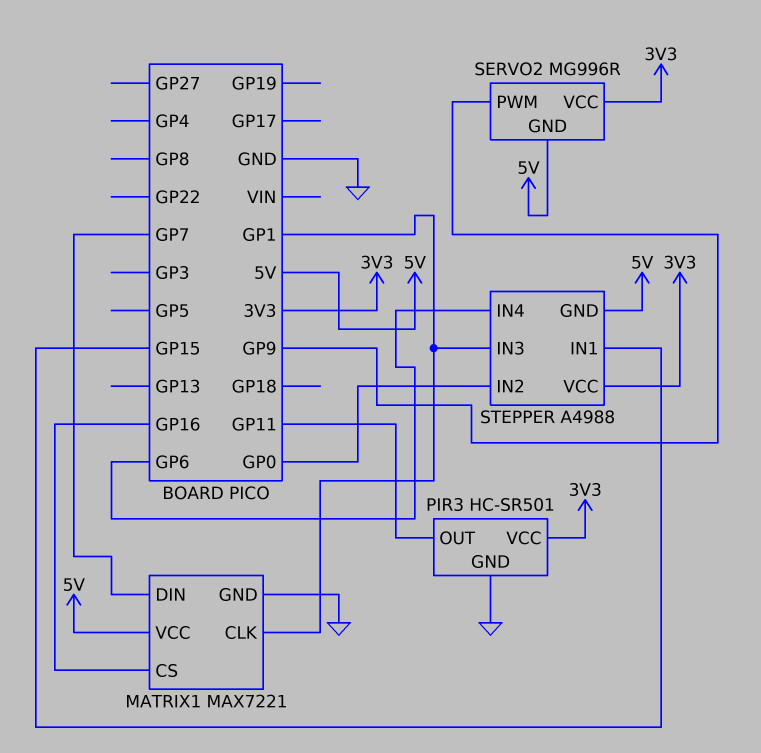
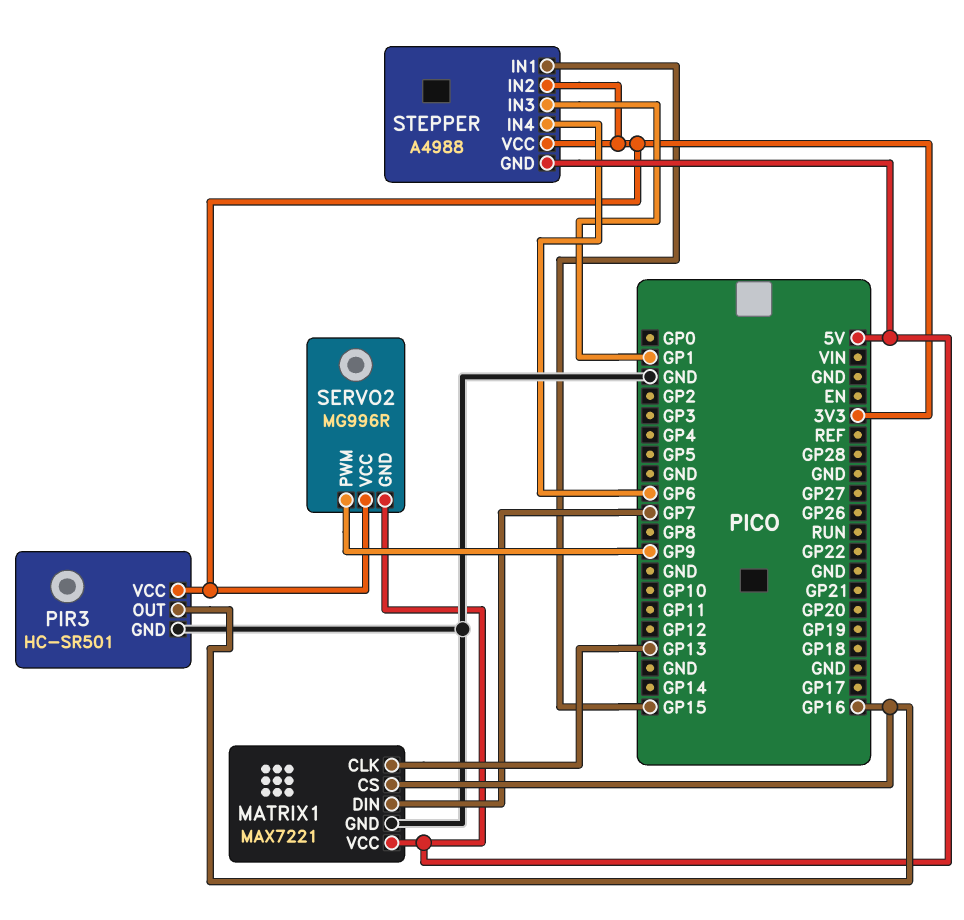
MATRIX1 pin CLK: GP1 -> GP13
PIR3 pin OUT: GP11 -> GP16
STEPPER pin IN2: GP0 -> 3V3

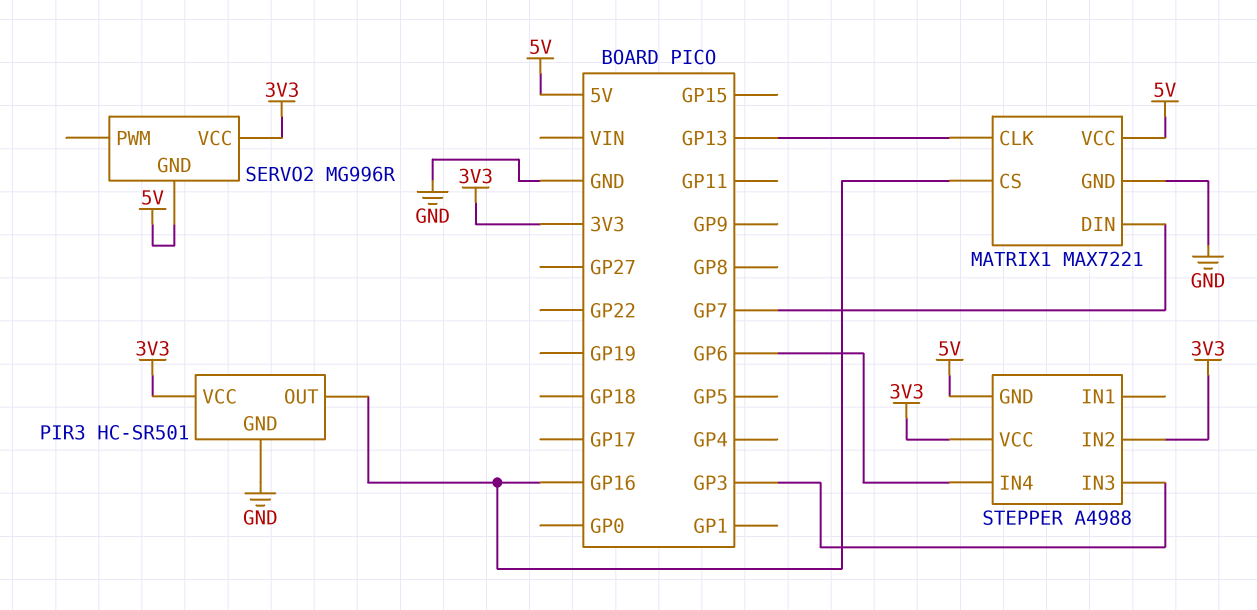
SERVO2 pin PWM: GP9 -> none
STEPPER pin IN1: GP15 -> none
STEPPER pin IN3: GP1 -> GP3

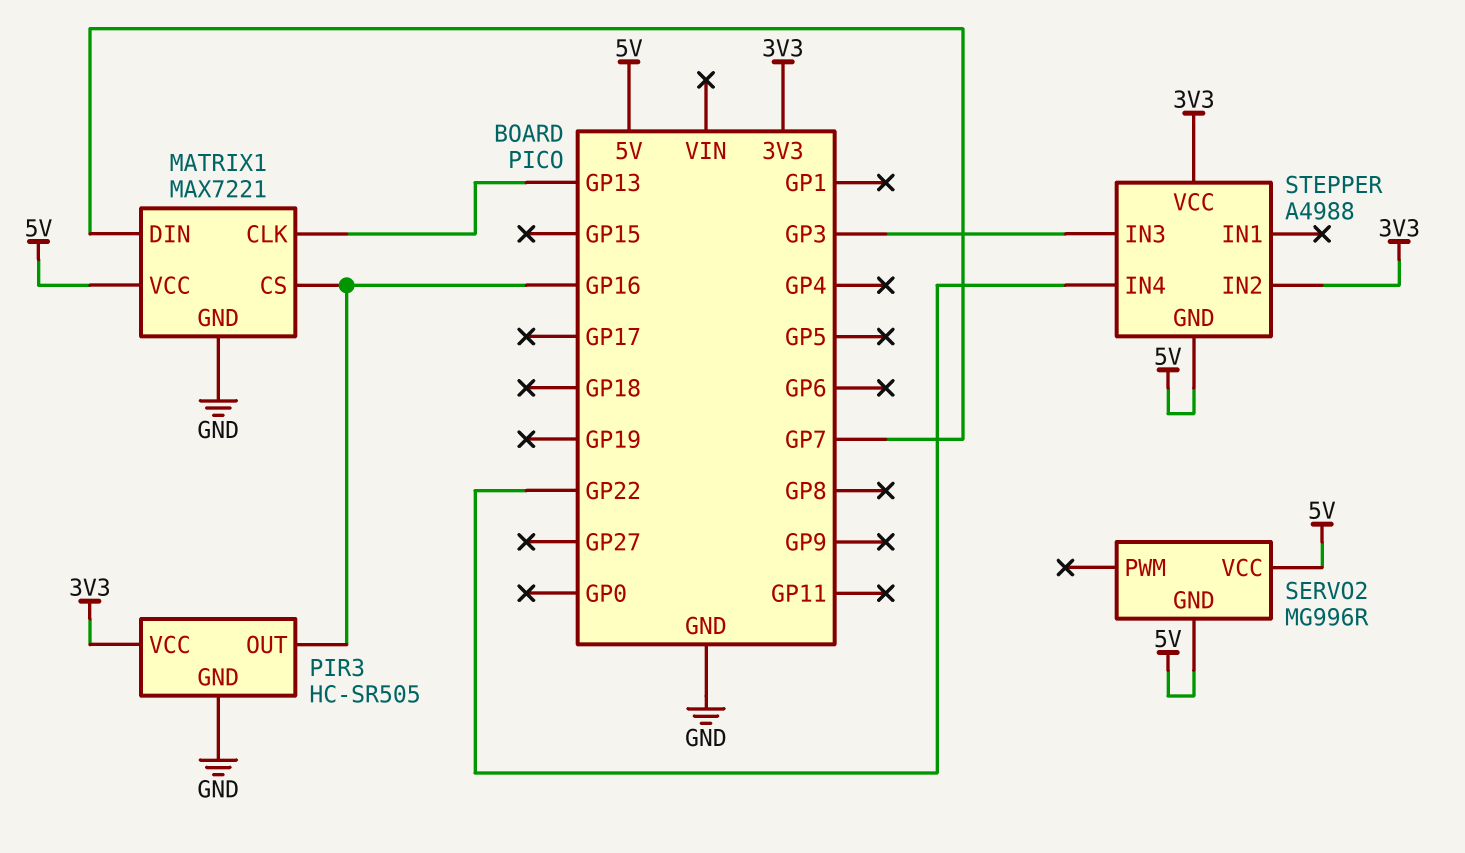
PIR3: HC-SR501 -> HC-SR505
SERVO2 pin VCC: 3V3 -> 5V
STEPPER pin IN4: GP6 -> GP22

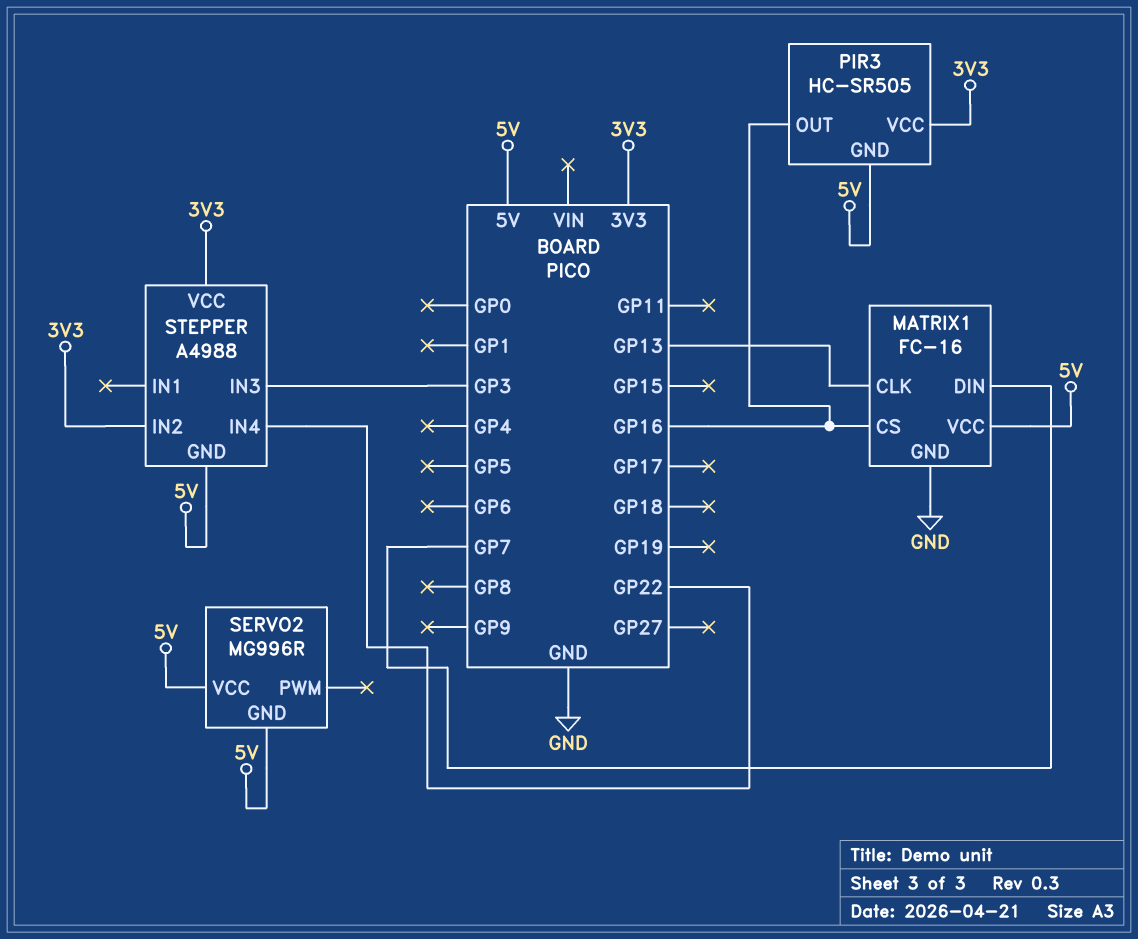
MATRIX1: MAX7221 -> FC-16
PIR3 pin GND: GND -> 5V

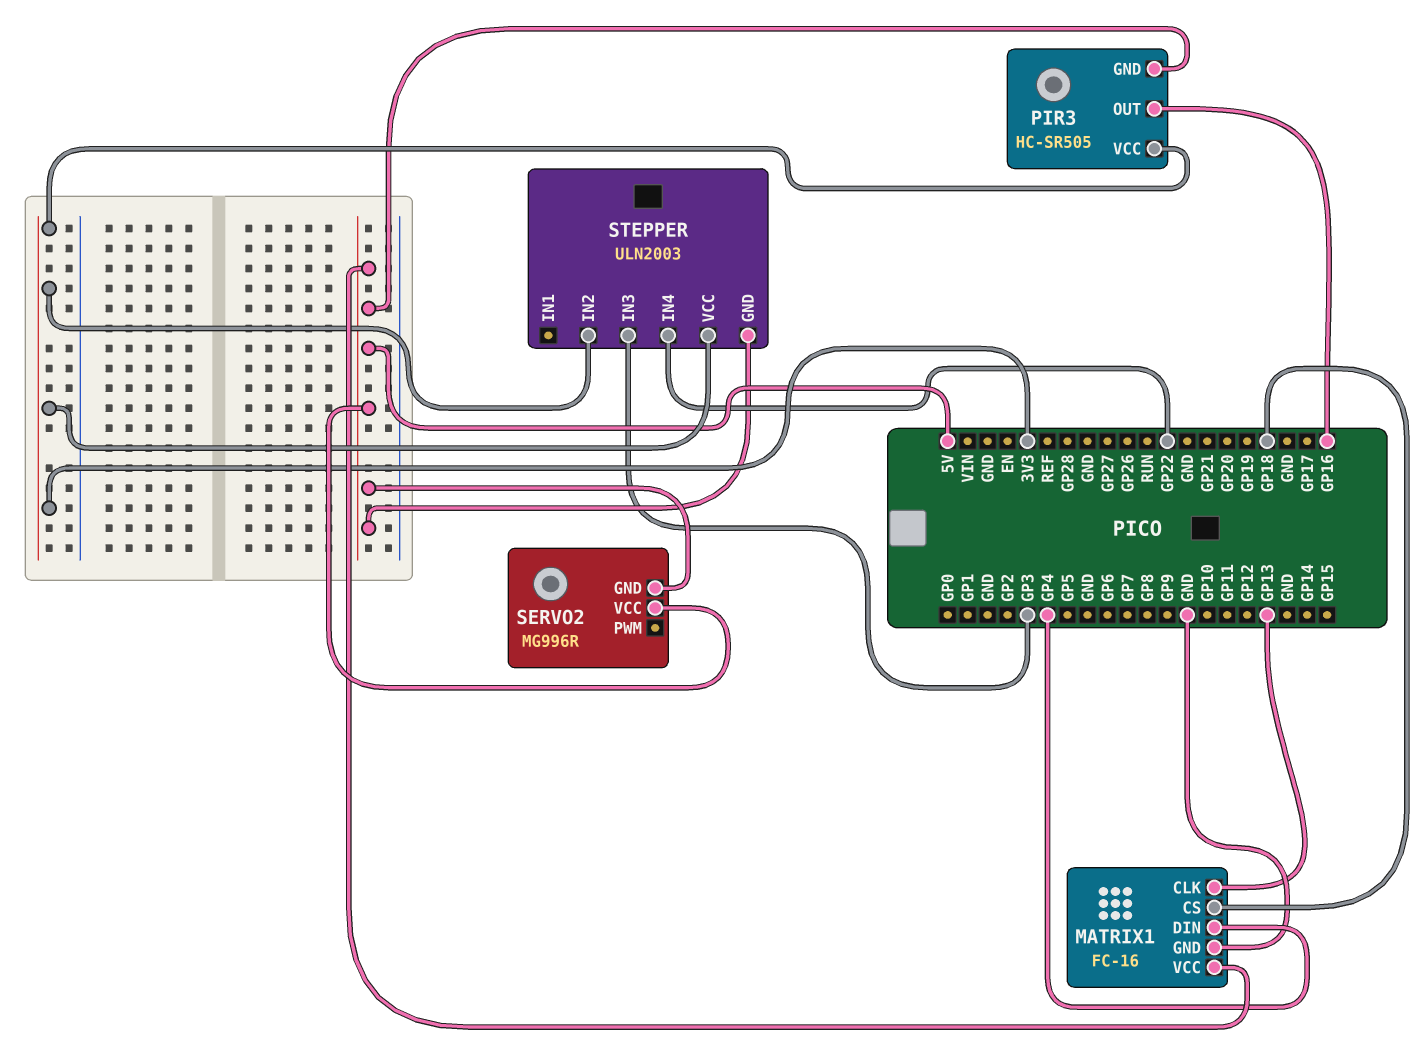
MATRIX1 pin CS: GP16 -> GP18
MATRIX1 pin DIN: GP7 -> GP4
STEPPER: A4988 -> ULN2003

